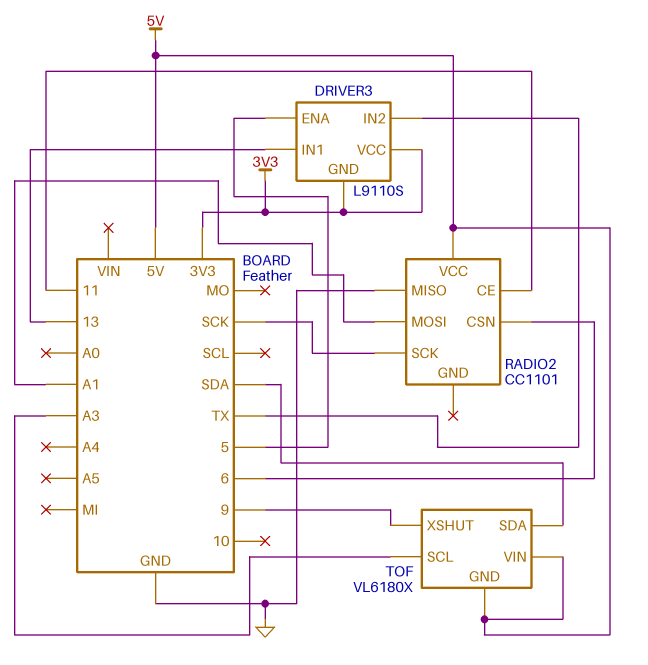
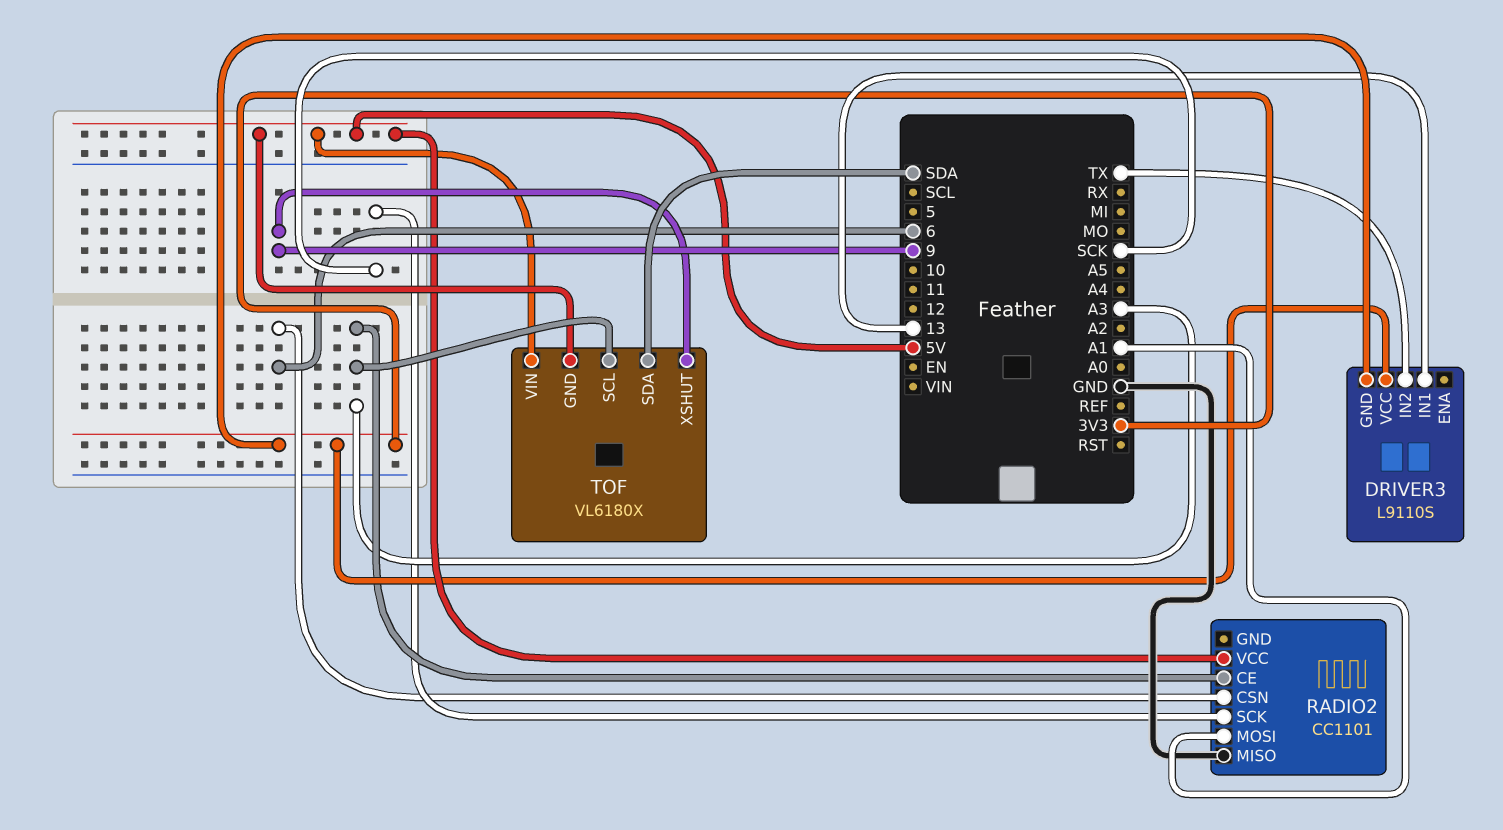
DRIVER3 pin ENA: 5 -> none
RADIO2 pin CE: 11 -> A3

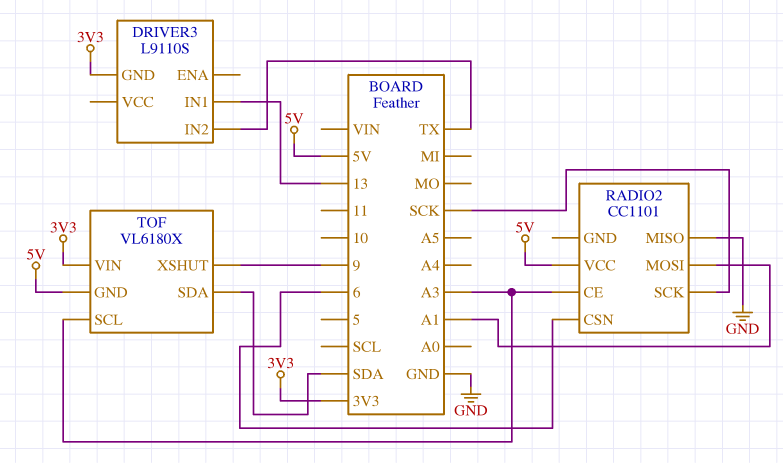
DRIVER3 pin VCC: 3V3 -> none
TOF pin VIN: 5V -> 3V3

